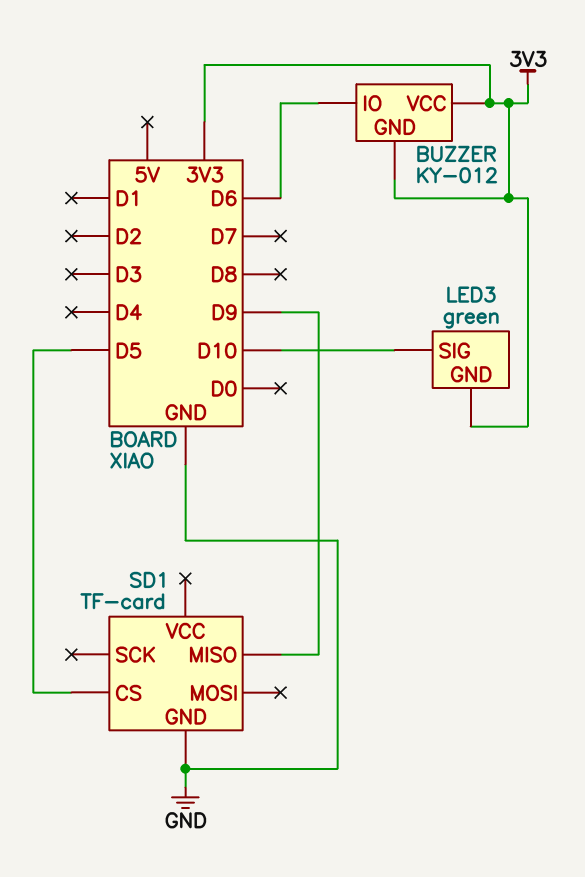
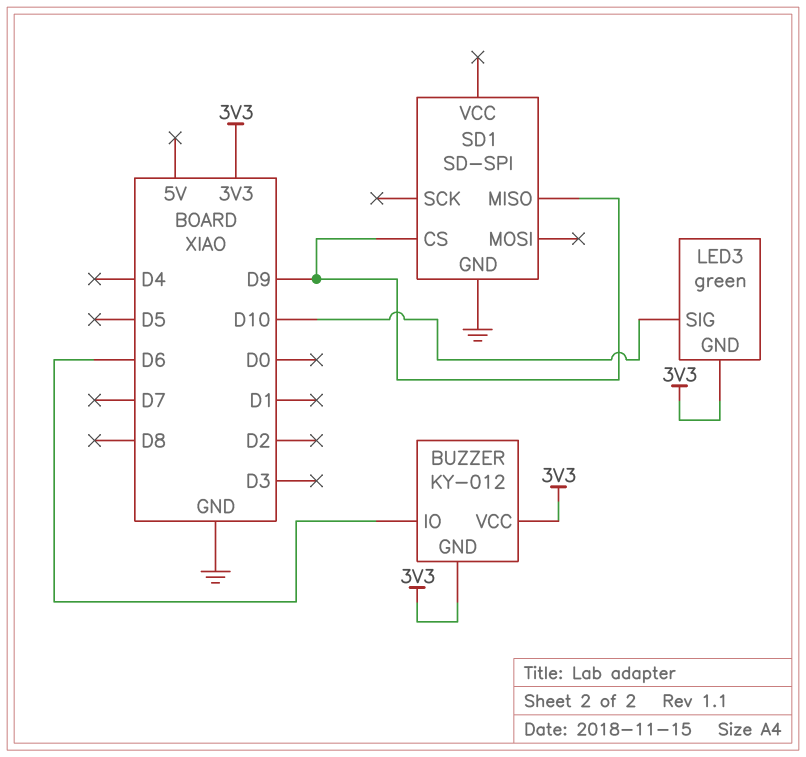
SD1: TF-card -> SD-SPI
SD1 pin CS: D5 -> D9

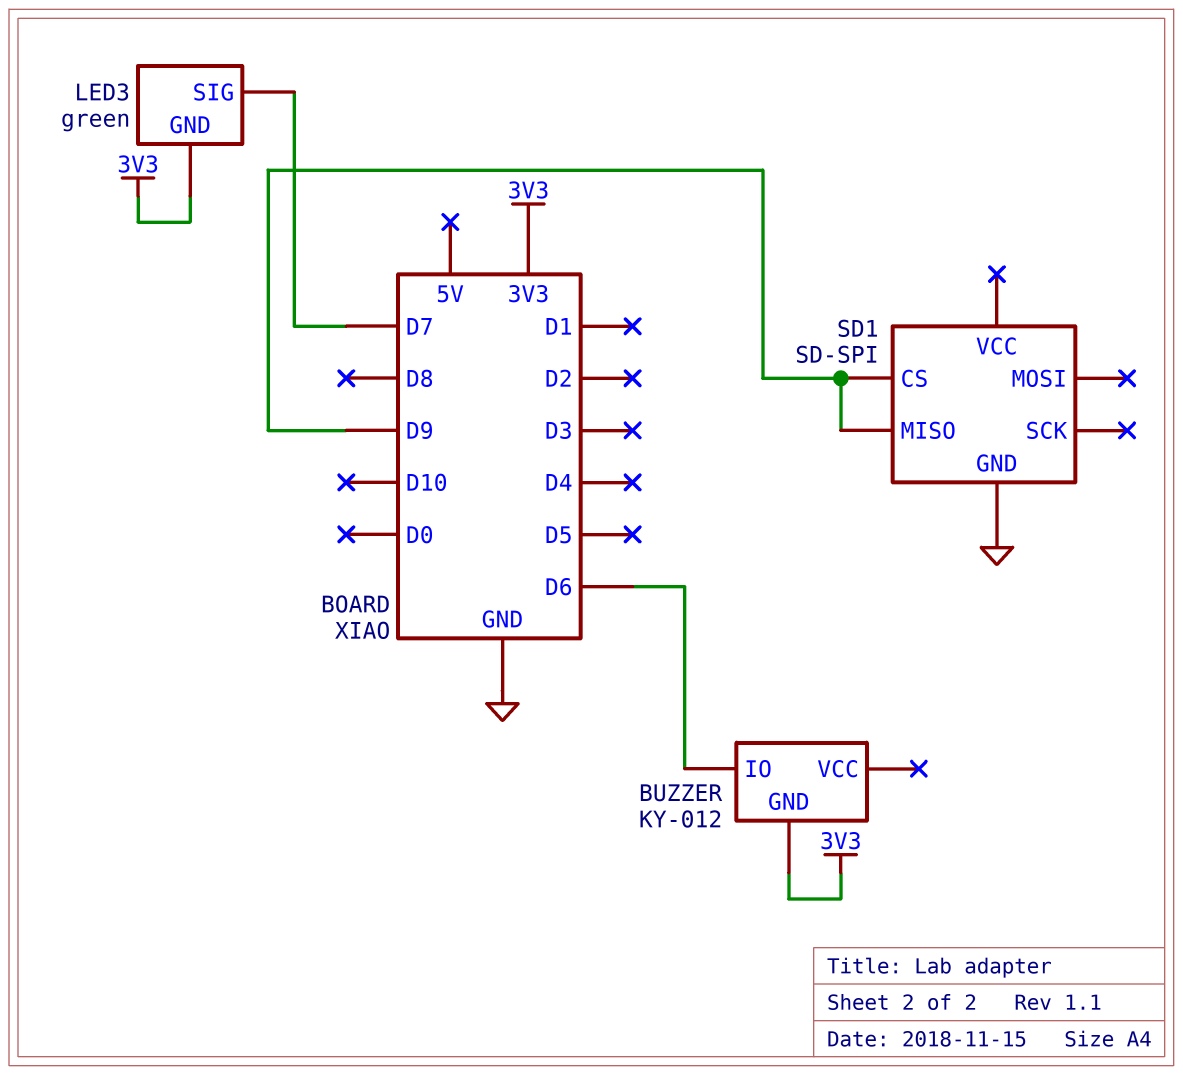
BUZZER pin VCC: 3V3 -> none
LED3 pin SIG: D10 -> D7

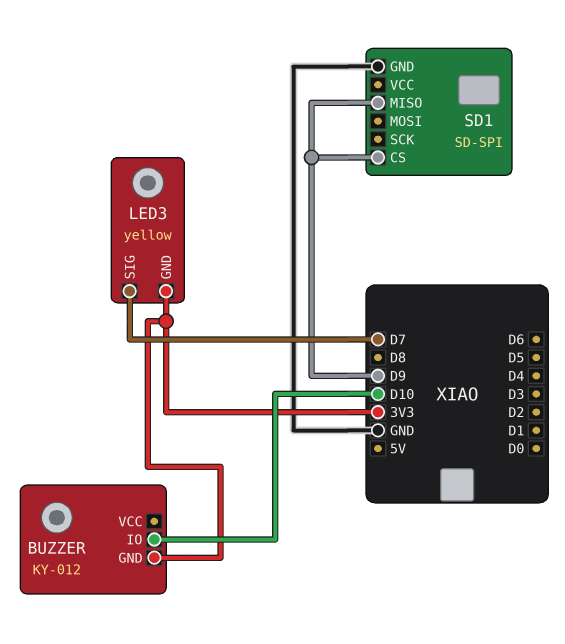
BUZZER pin IO: D6 -> D10
LED3: green -> yellow

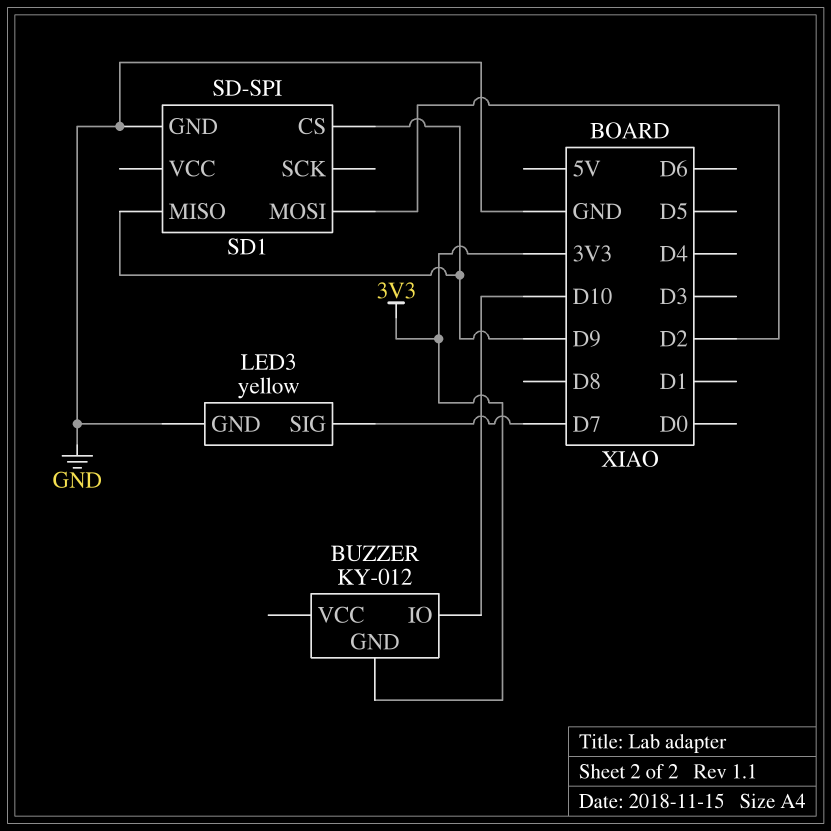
LED3 pin GND: 3V3 -> GND
SD1 pin MOSI: none -> D2

